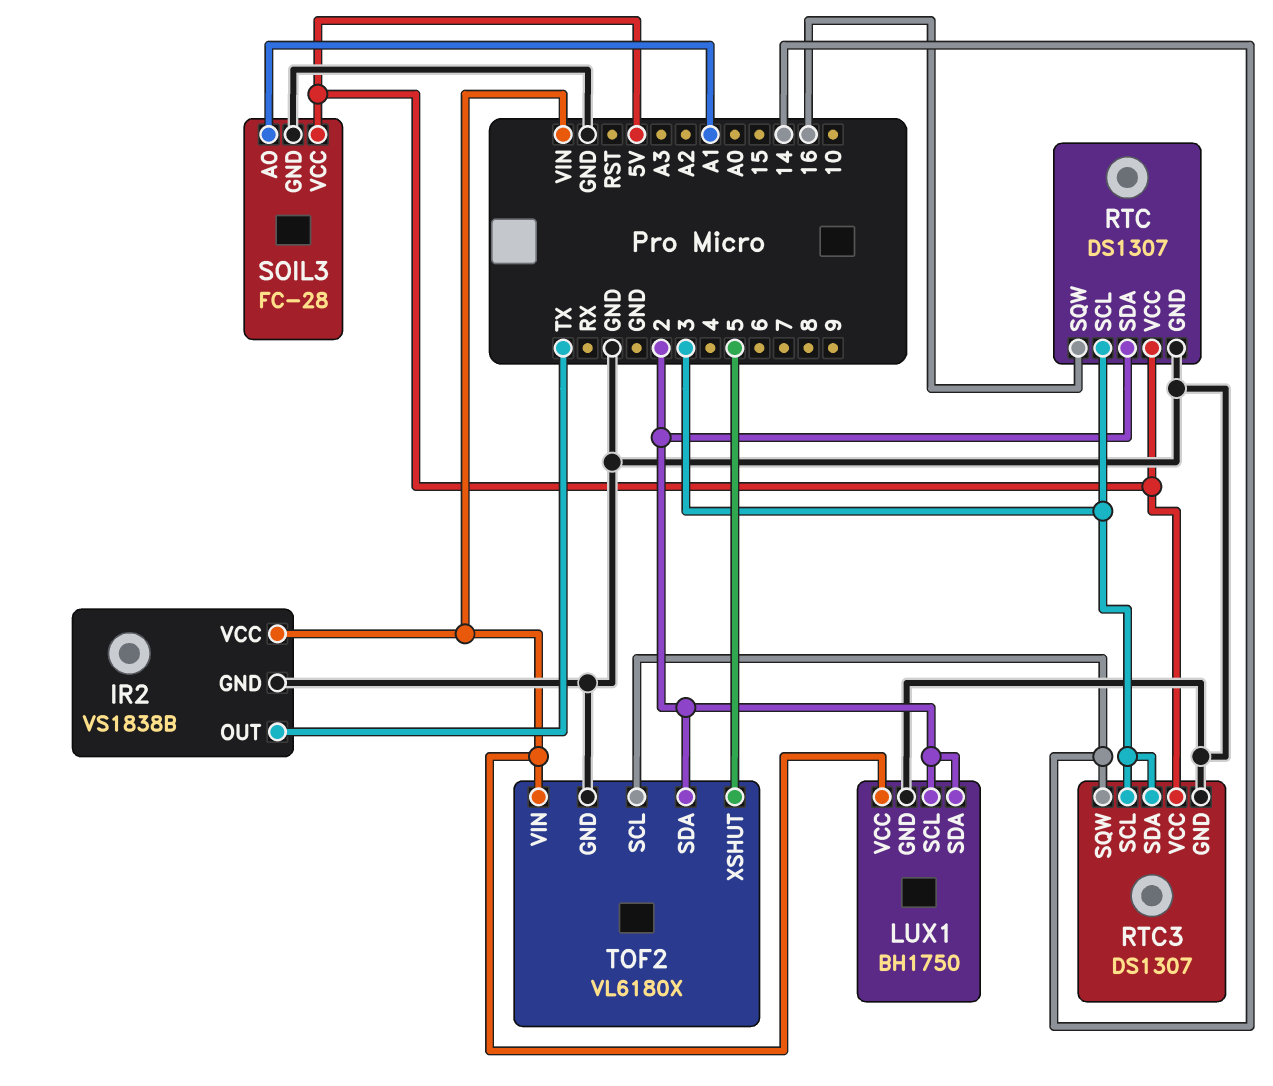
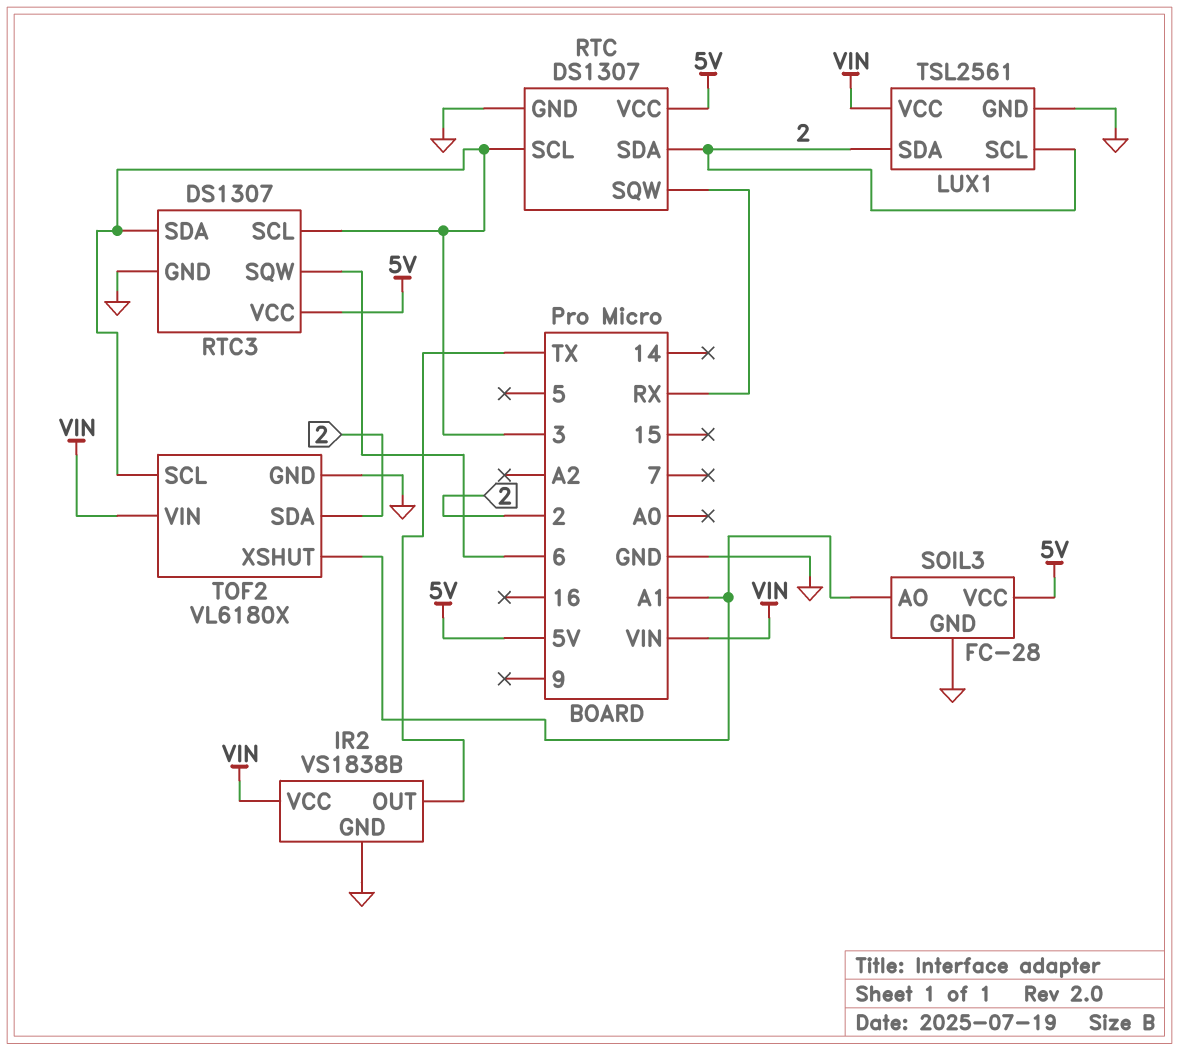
LUX1: BH1750 -> TSL2561
RTC pin SQW: 16 -> RX
RTC3 pin SQW: 14 -> 6
TOF2 pin SCL: 14 -> 3
TOF2 pin XSHUT: 5 -> A1

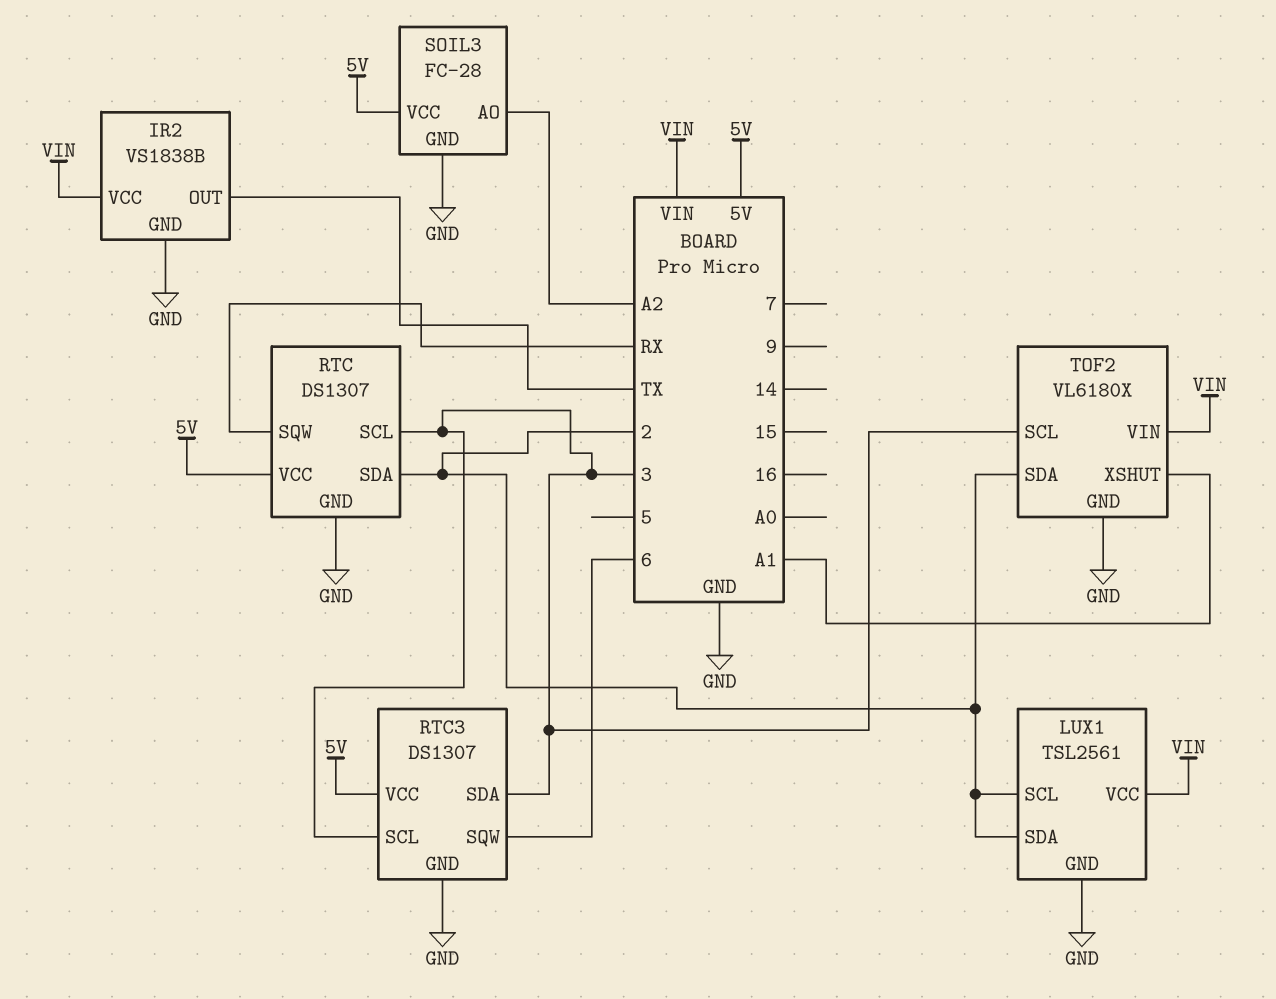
SOIL3 pin AO: A1 -> A2

